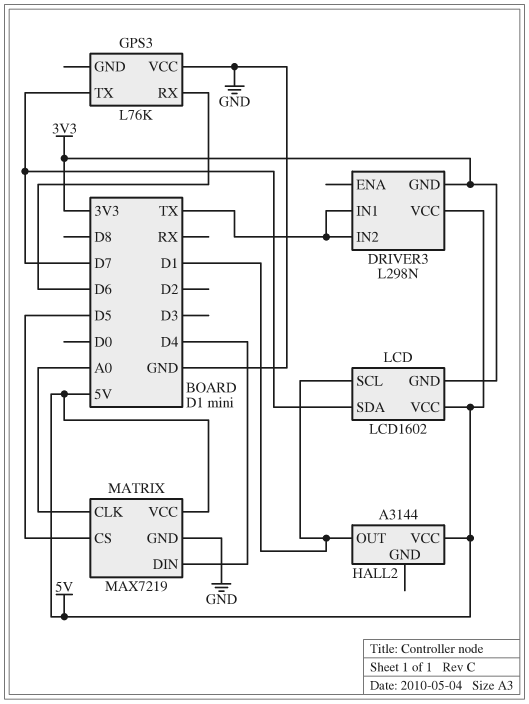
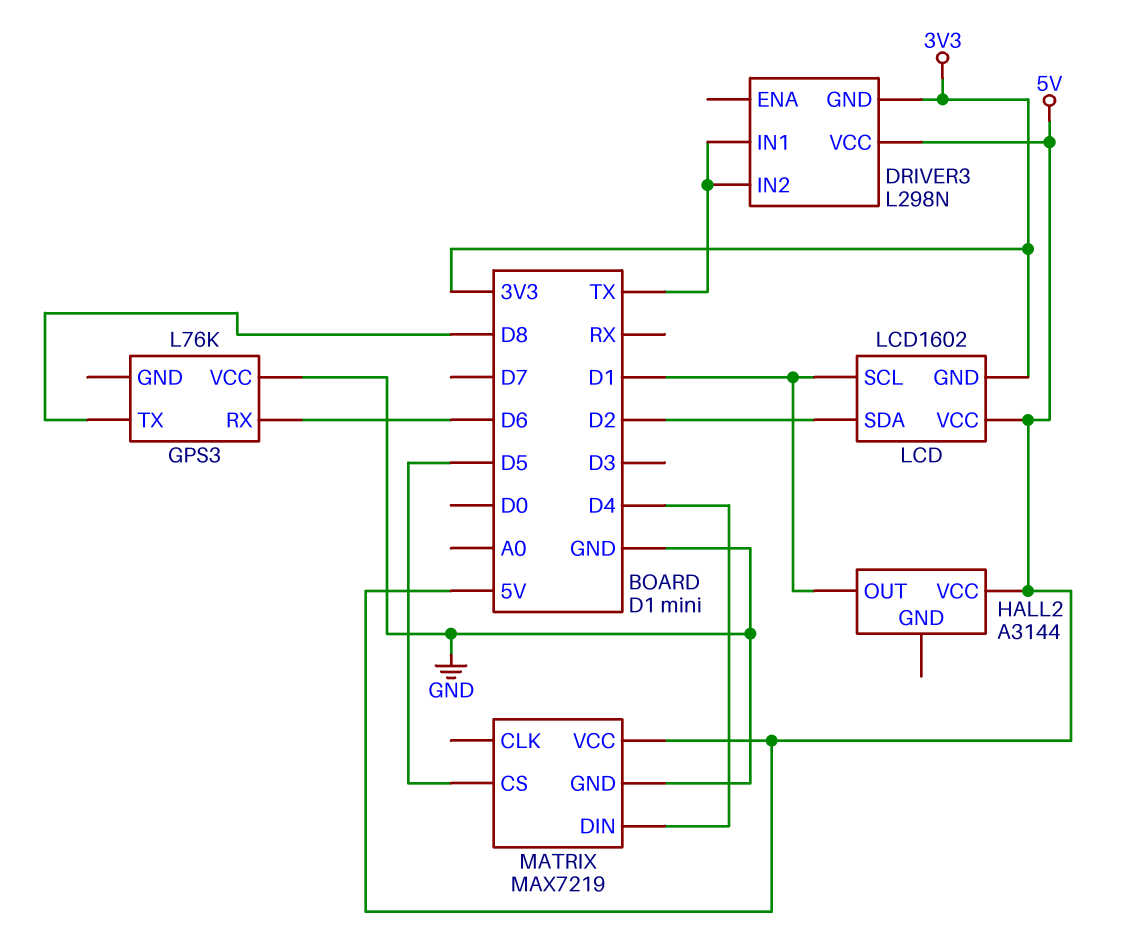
GPS3 pin TX: D7 -> D8
LCD pin SDA: D7 -> D2
MATRIX pin CLK: A0 -> none

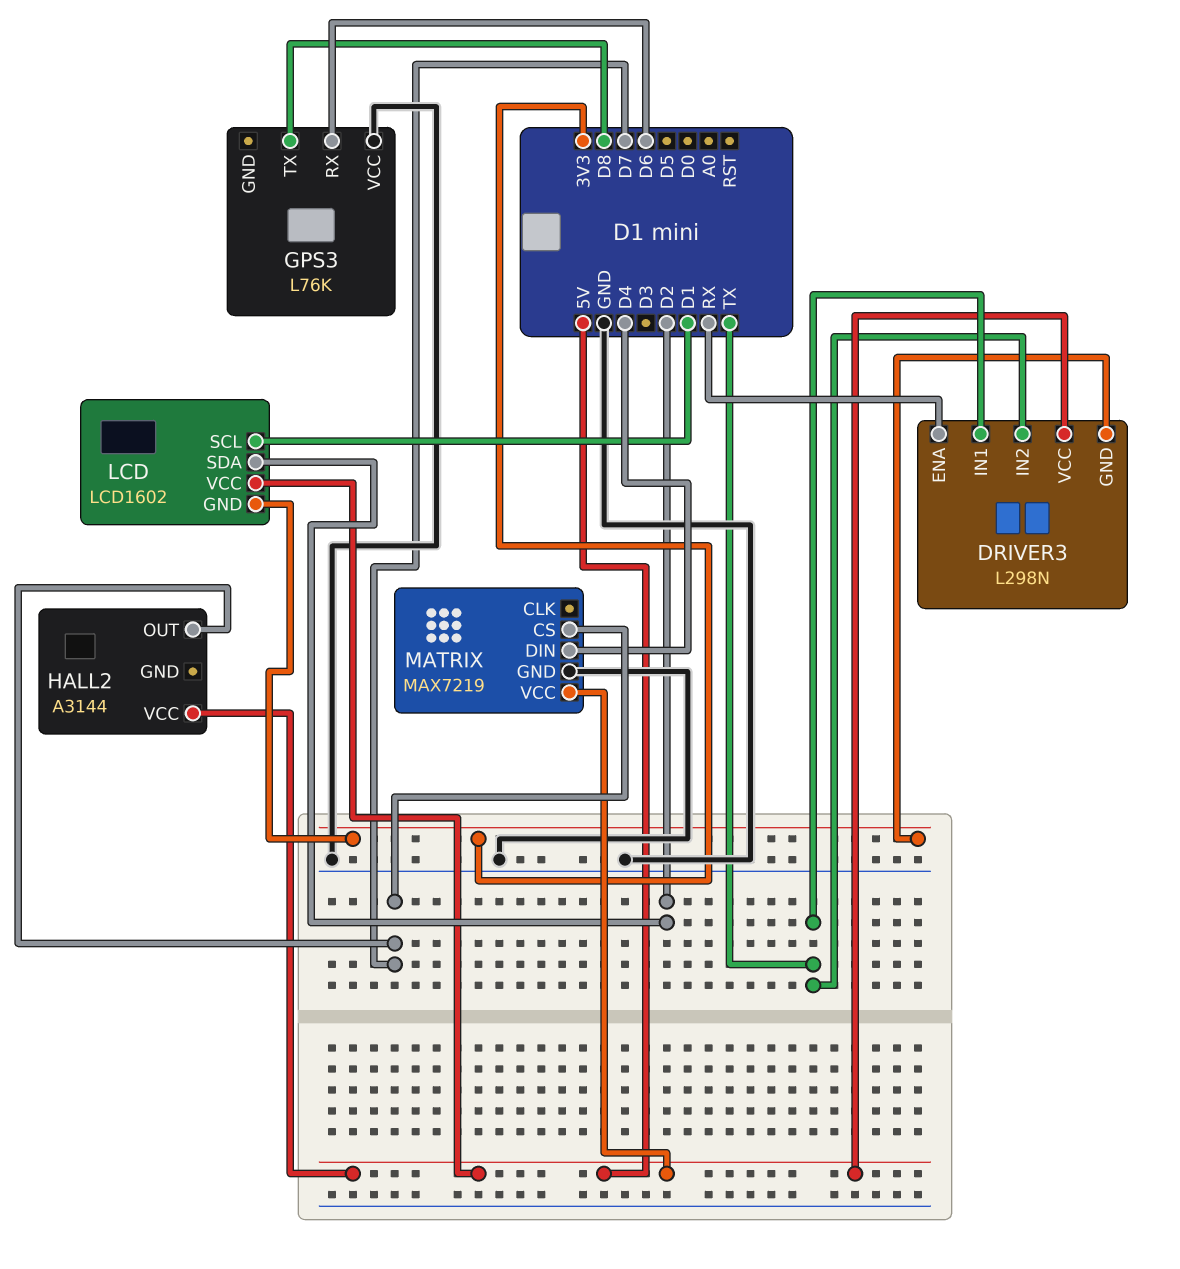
DRIVER3 pin ENA: none -> RX
HALL2 pin OUT: D1 -> D7
MATRIX pin CS: D5 -> D7

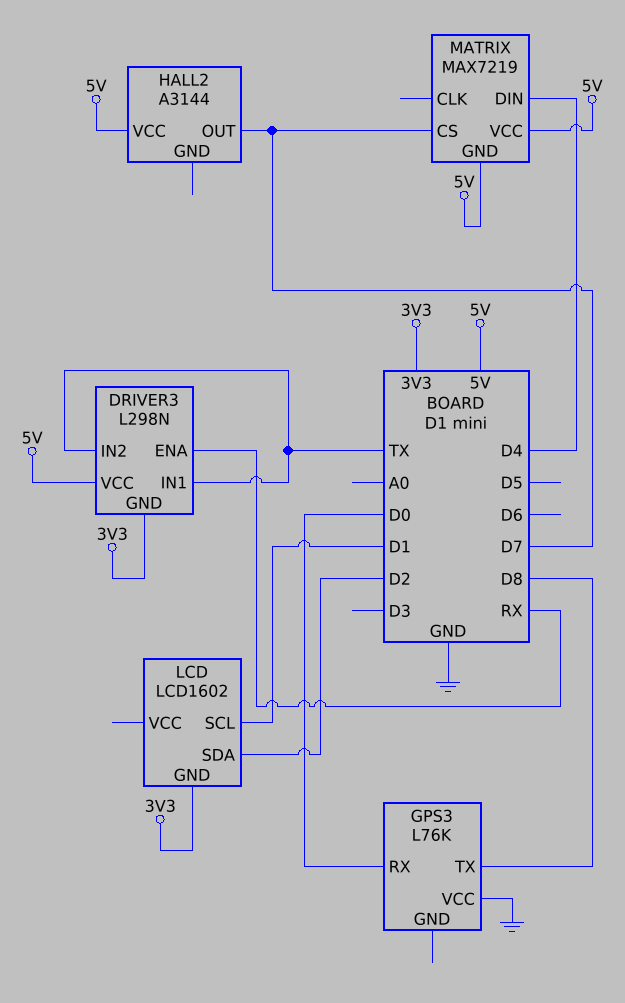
GPS3 pin RX: D6 -> D0
LCD pin VCC: 5V -> none
MATRIX pin GND: GND -> 5V

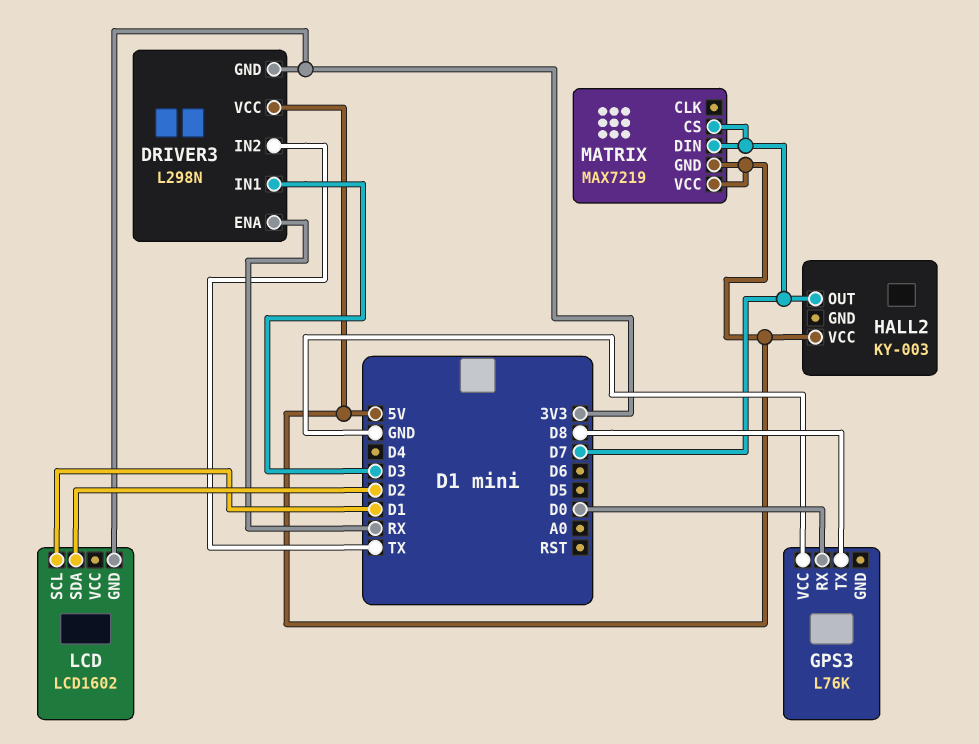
DRIVER3 pin IN1: TX -> D3
HALL2: A3144 -> KY-003
MATRIX pin DIN: D4 -> D7

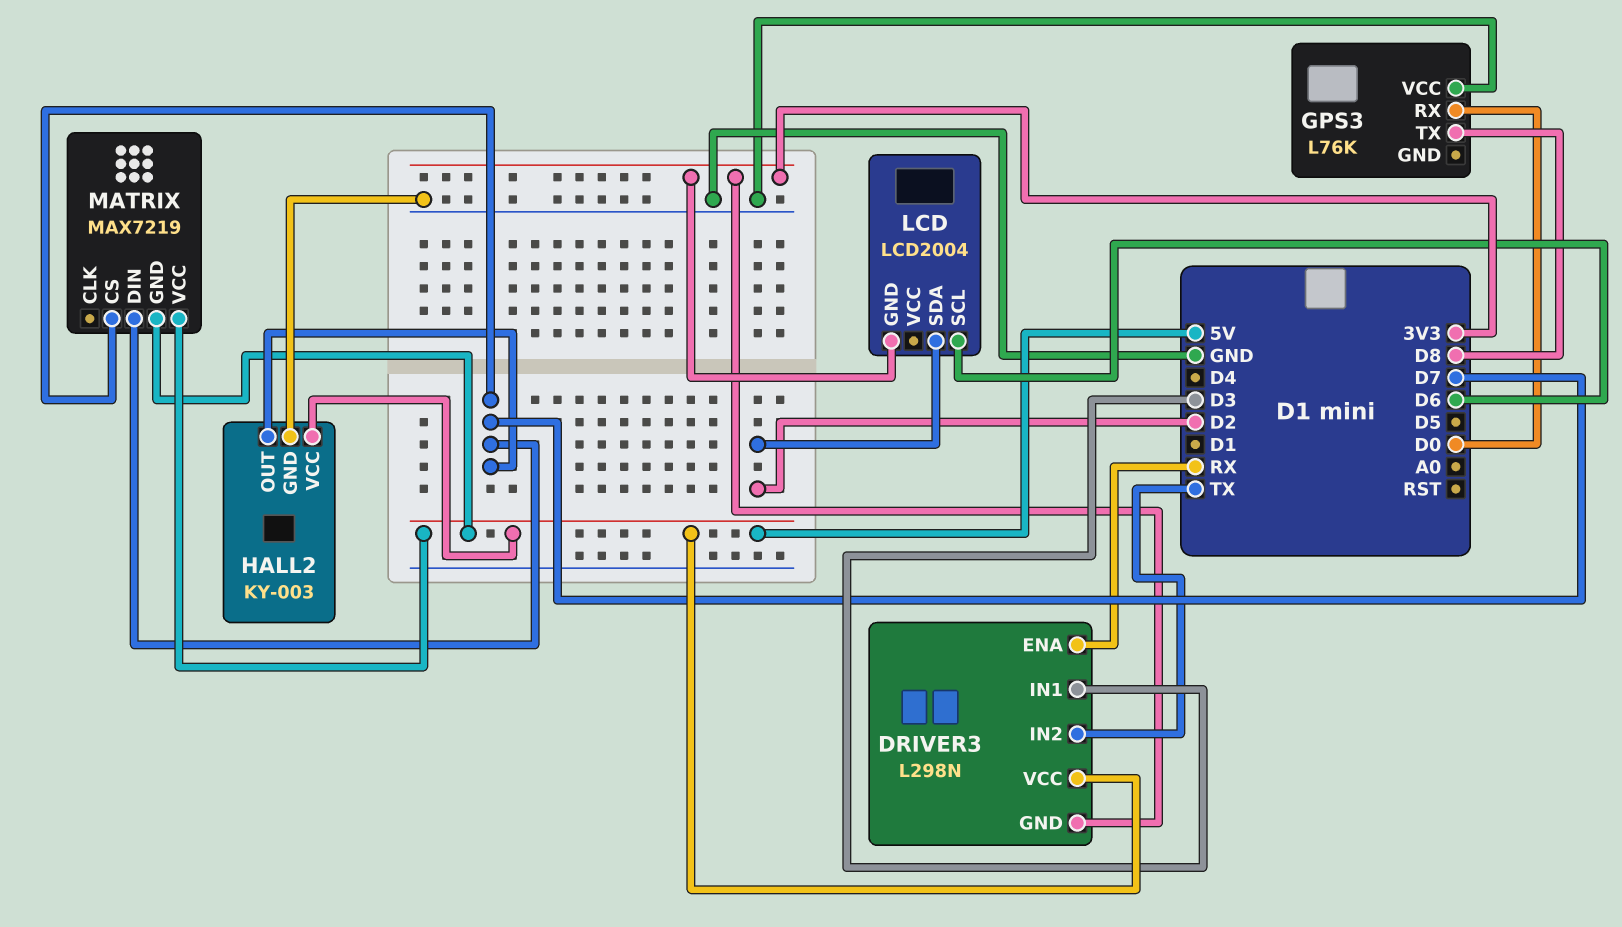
HALL2 pin GND: none -> GND
LCD: LCD1602 -> LCD2004
LCD pin SCL: D1 -> D6

